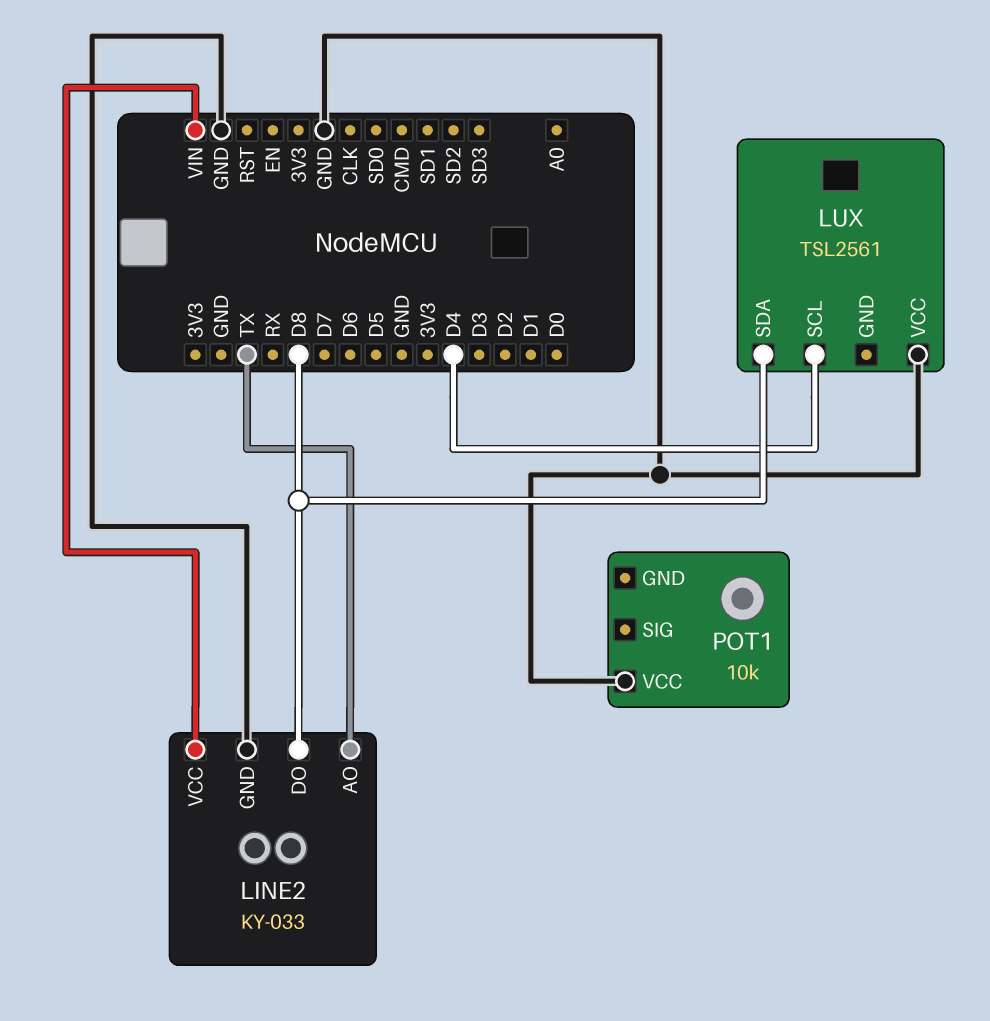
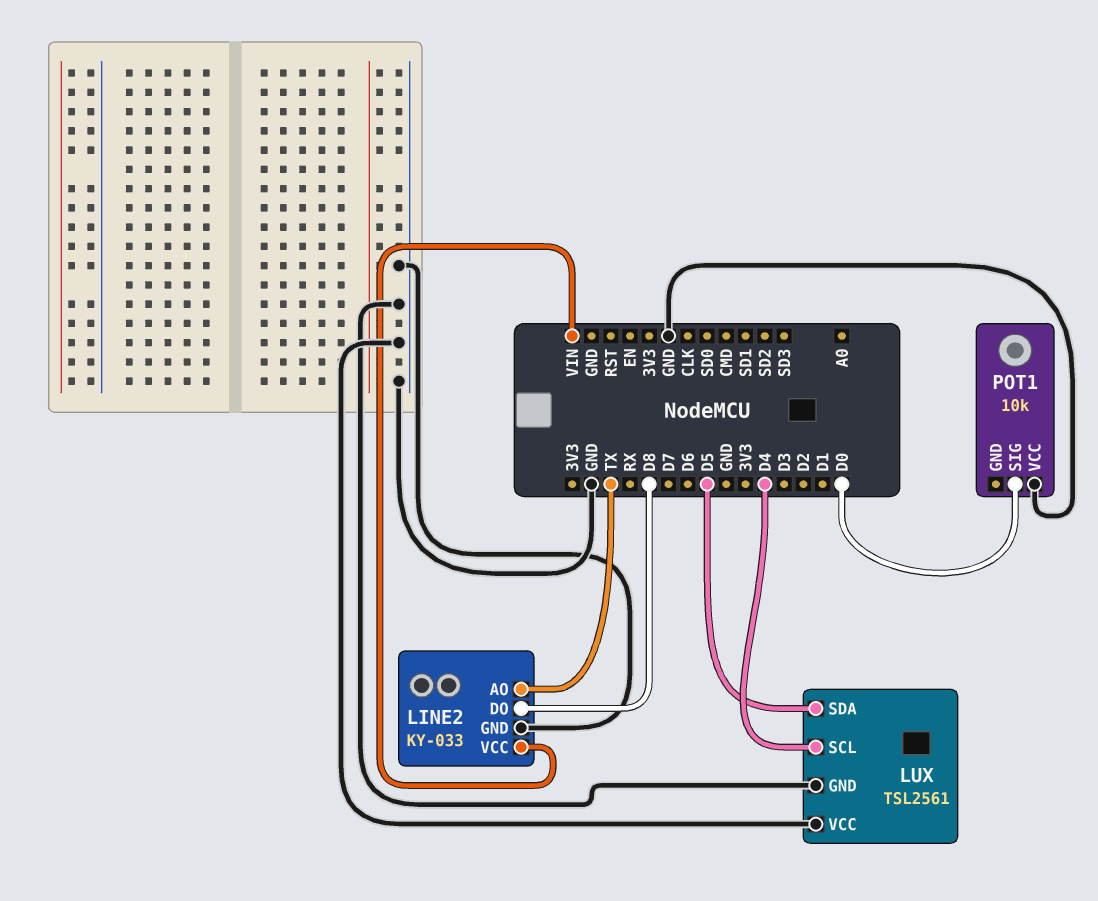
LUX pin GND: none -> GND
LUX pin SDA: D8 -> D5
POT1 pin SIG: none -> D0

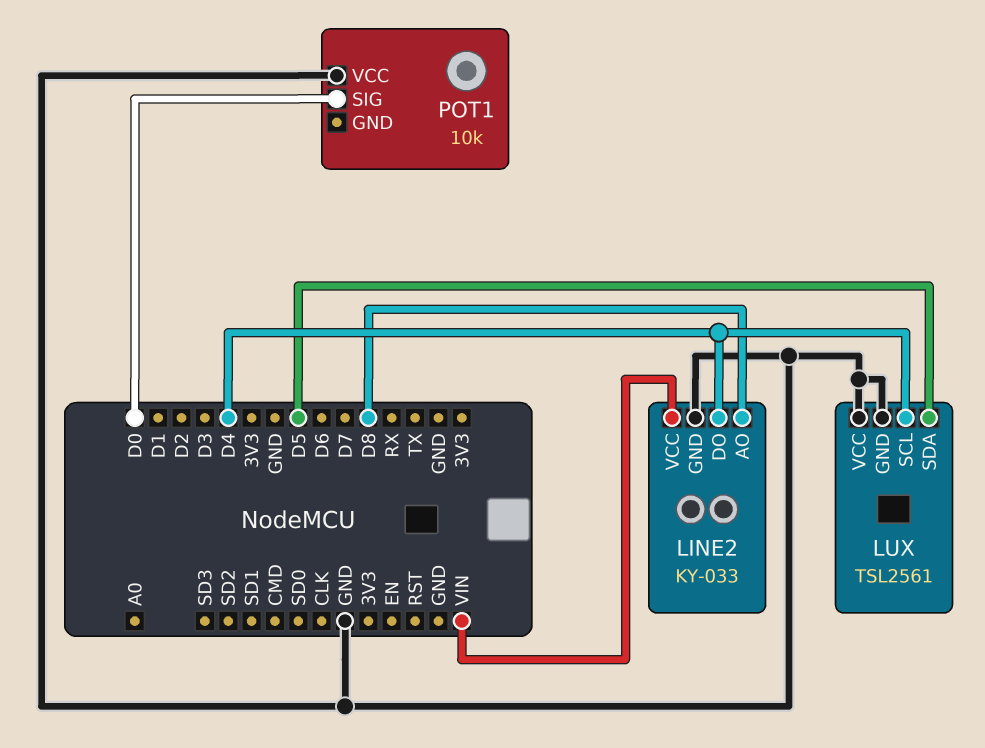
LINE2 pin AO: TX -> D8
LINE2 pin DO: D8 -> D4

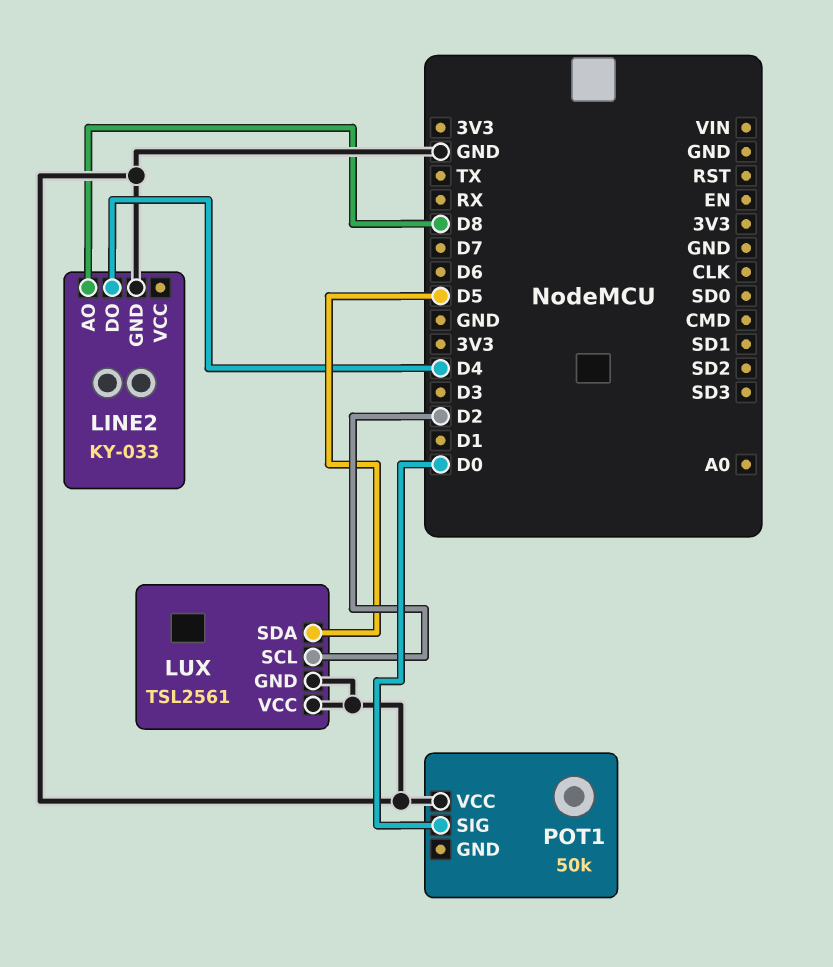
LINE2 pin VCC: VIN -> none
LUX pin SCL: D4 -> D2
POT1: 10k -> 50k

